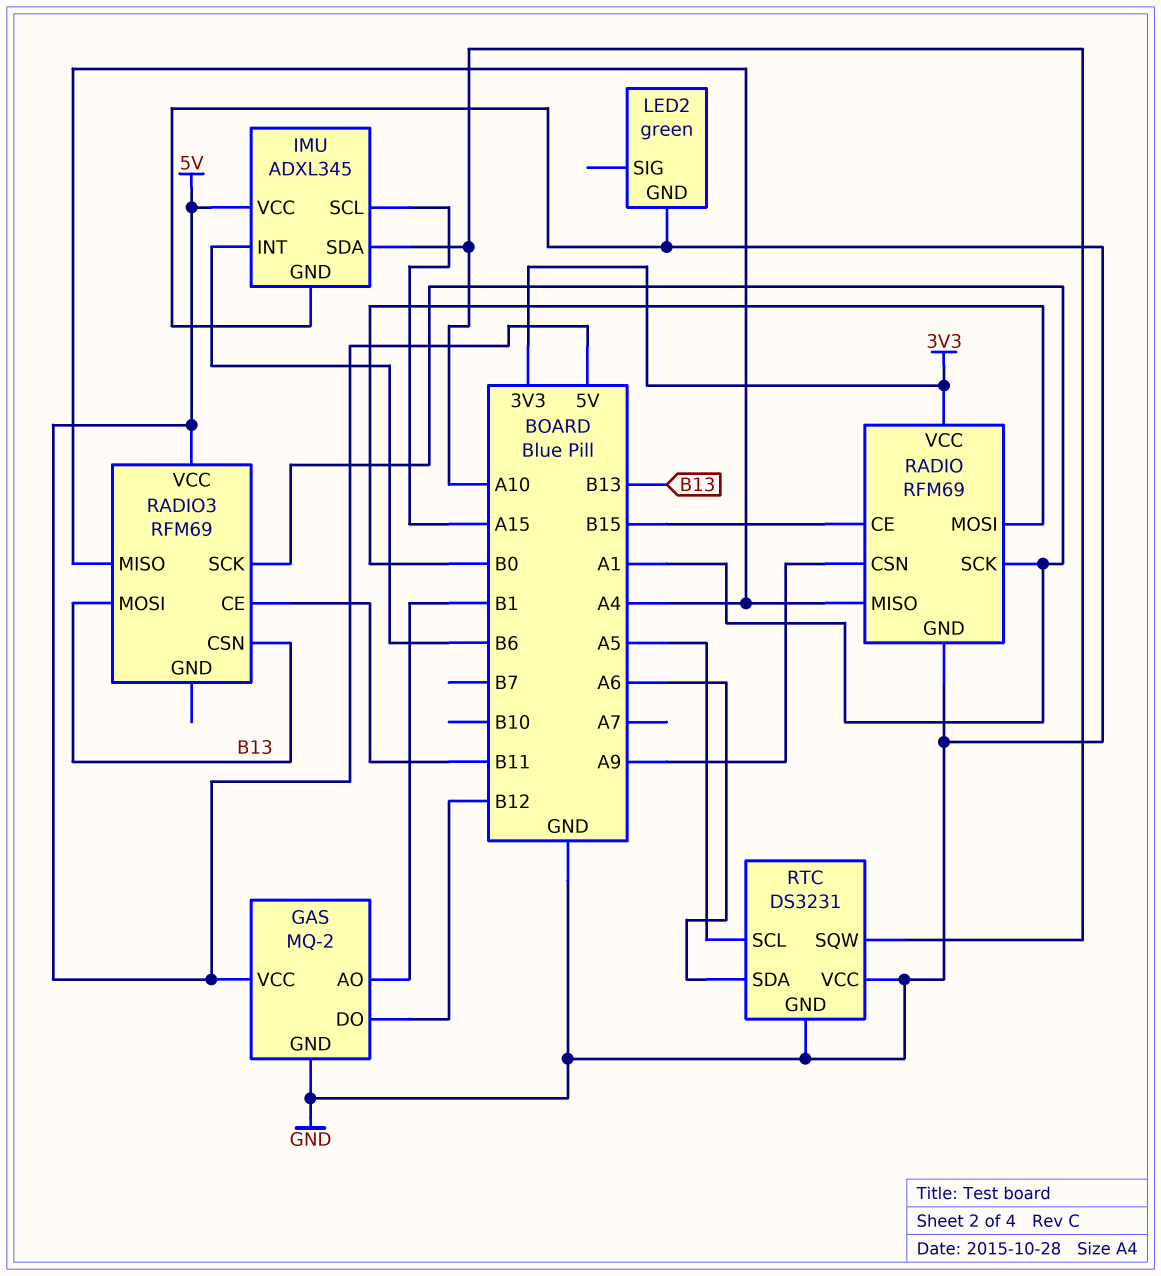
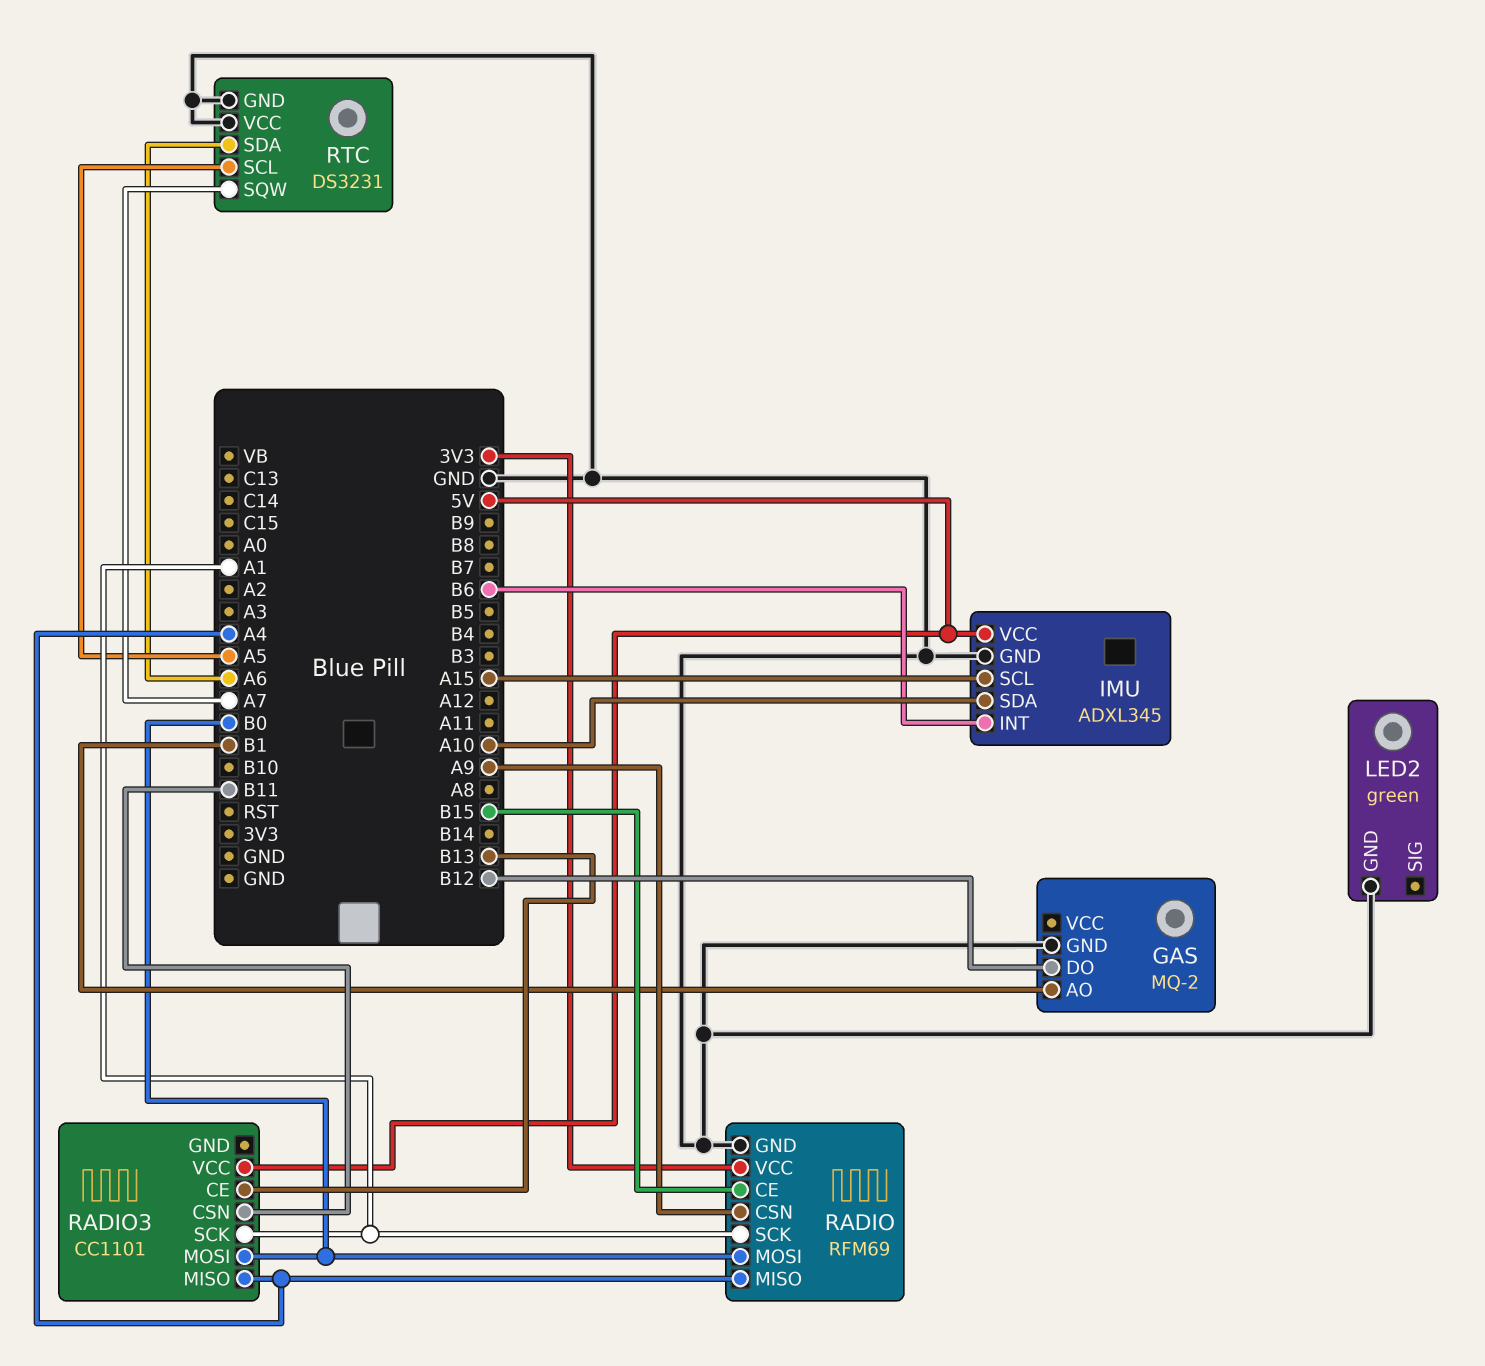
GAS pin VCC: 5V -> none
RADIO3: RFM69 -> CC1101
RADIO3 pin CE: B11 -> B13
RADIO3 pin CSN: B13 -> B11
RADIO3 pin MOSI: B13 -> B0
RTC pin SQW: A10 -> A7

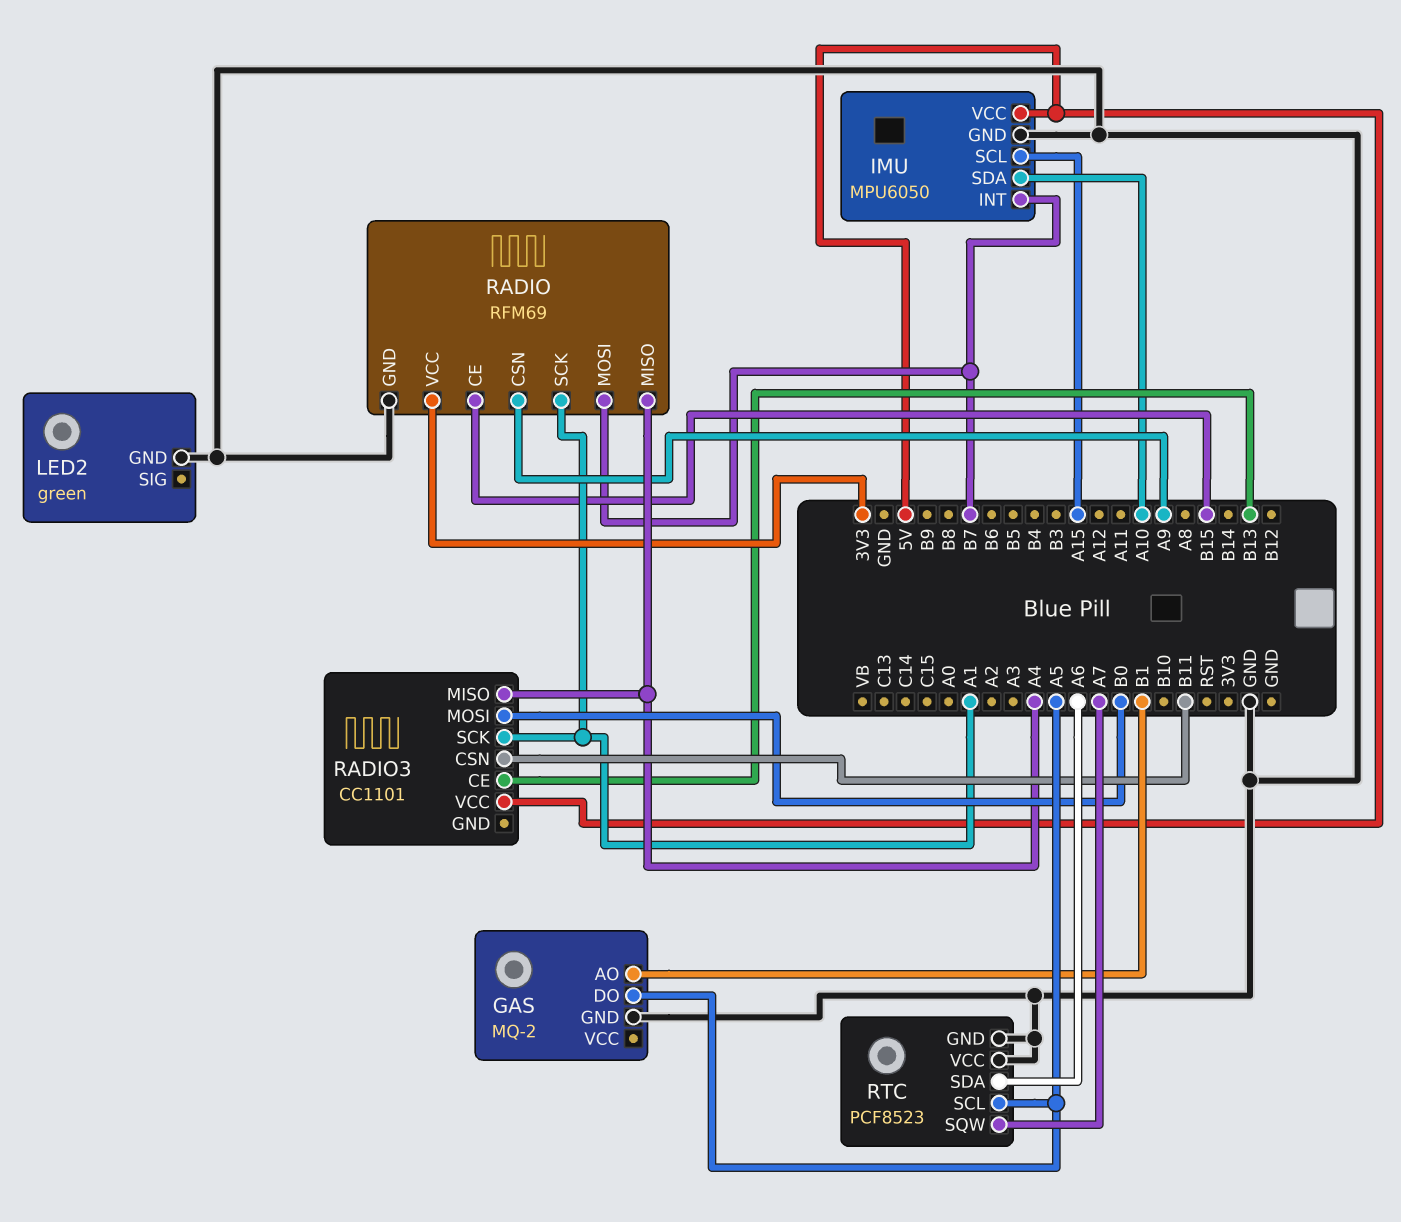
GAS pin DO: B12 -> A5
IMU: ADXL345 -> MPU6050
IMU pin INT: B6 -> B7
RADIO pin MOSI: B0 -> B7
RTC: DS3231 -> PCF8523

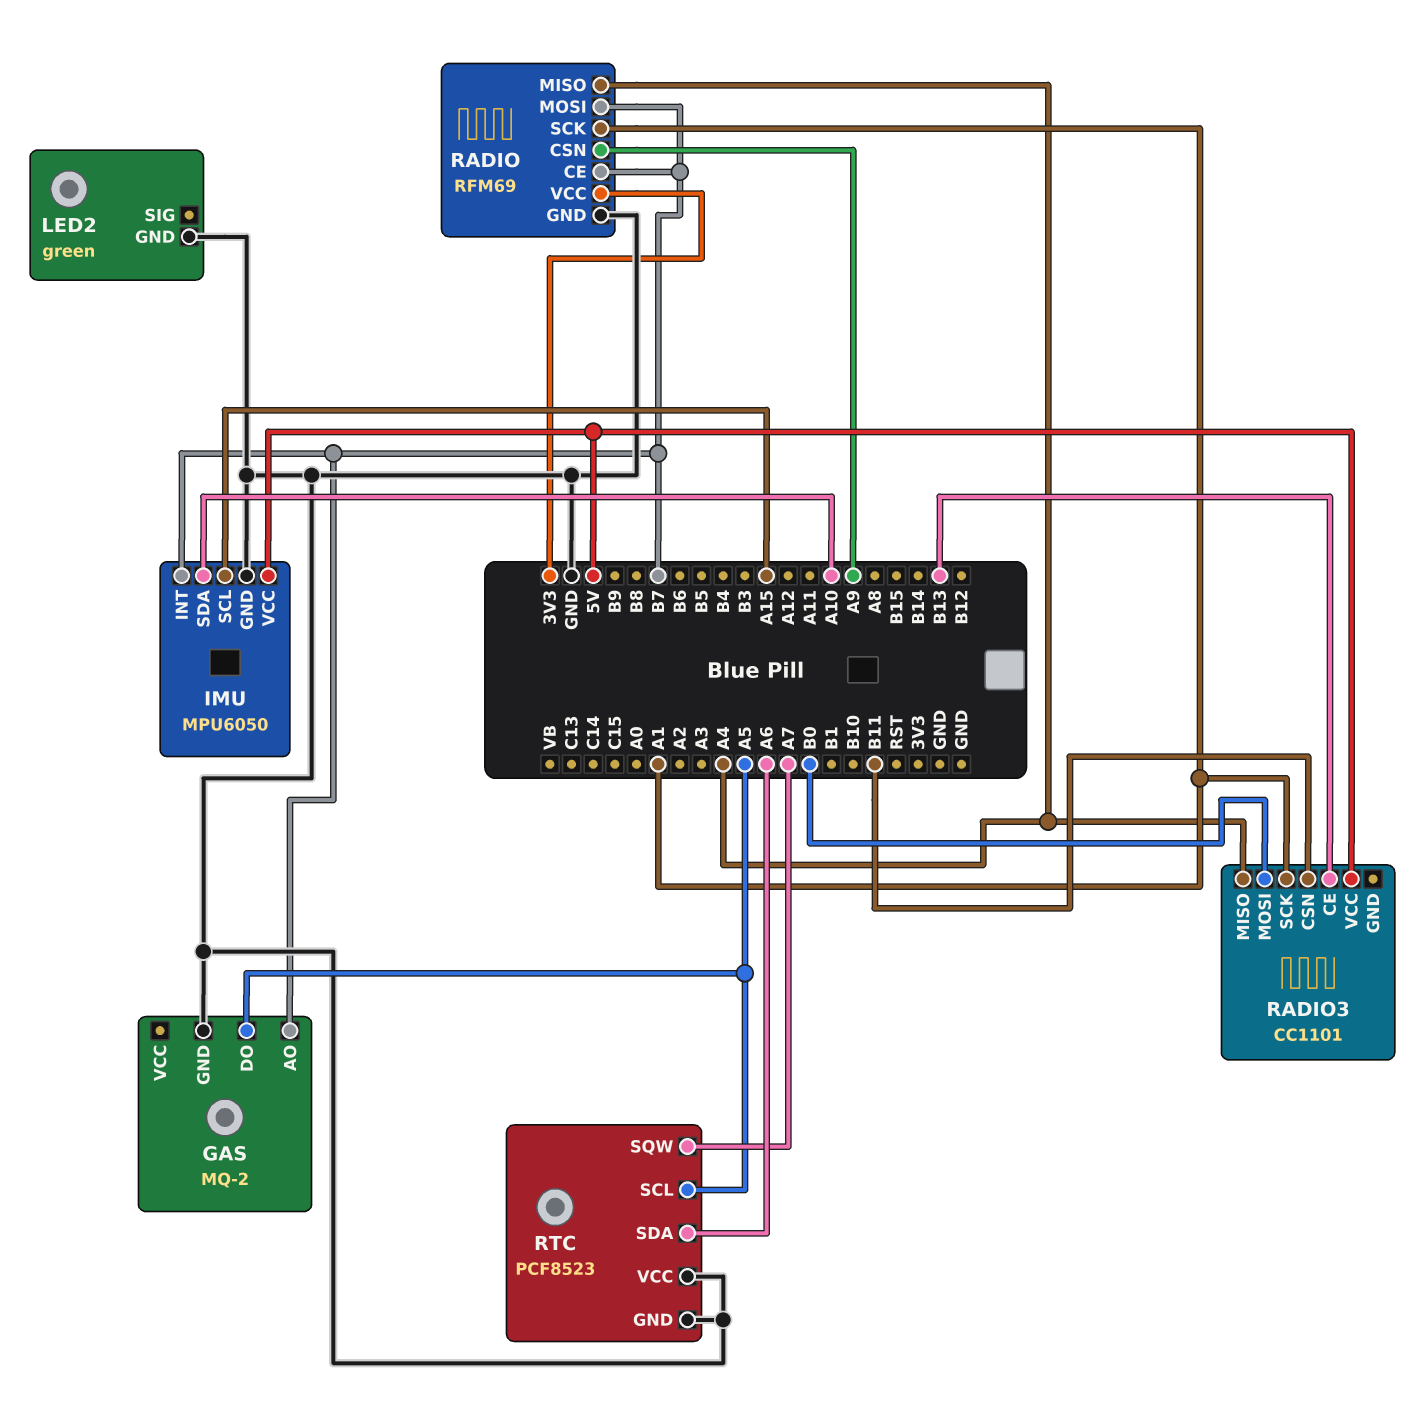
GAS pin AO: B1 -> B7
RADIO pin CE: B15 -> B7

